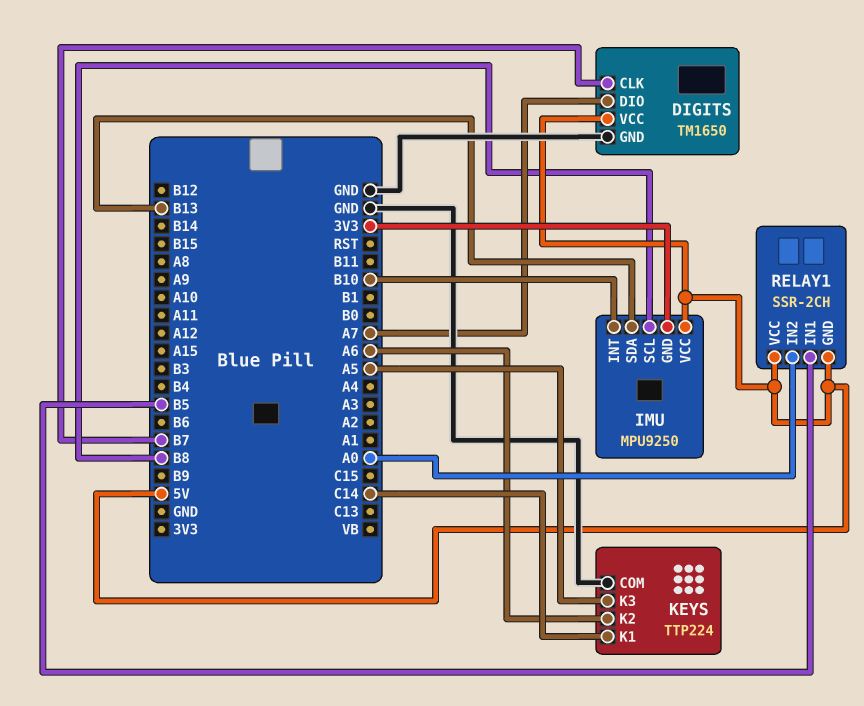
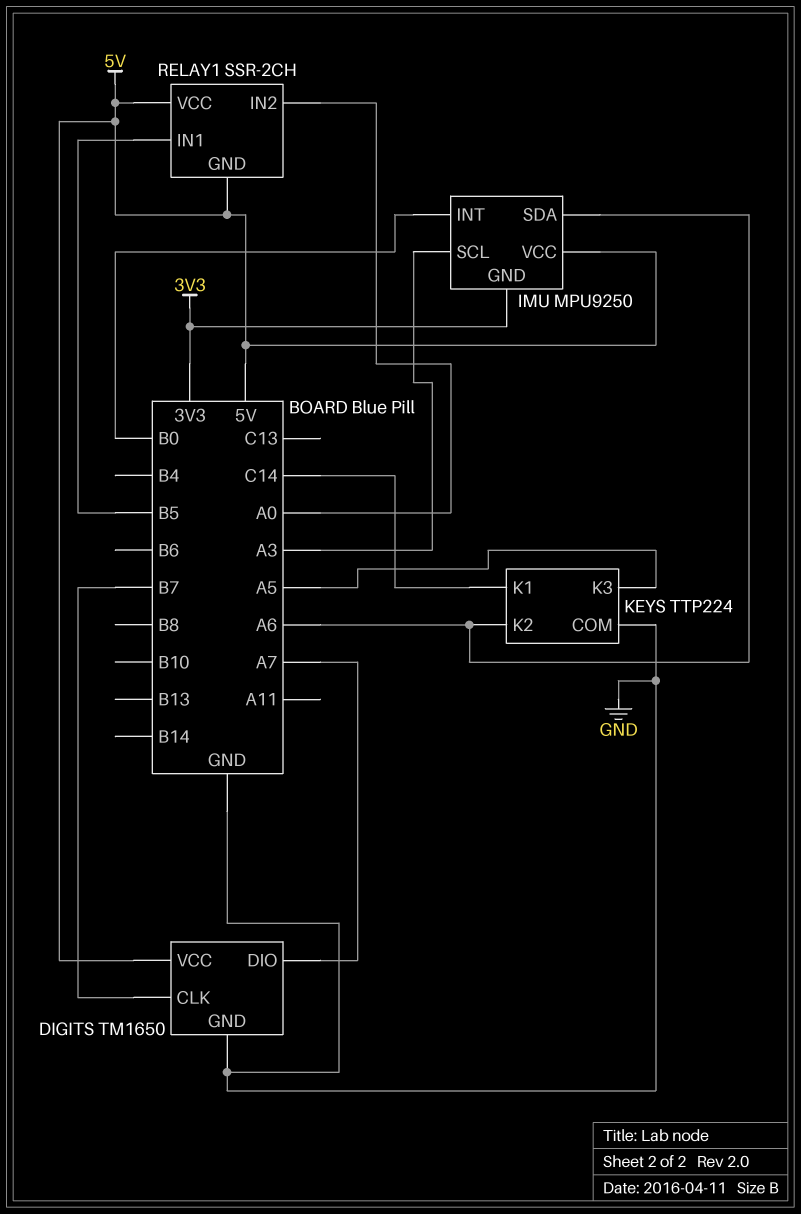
IMU pin INT: B10 -> B0
IMU pin SCL: B8 -> A3
IMU pin SDA: B13 -> A6

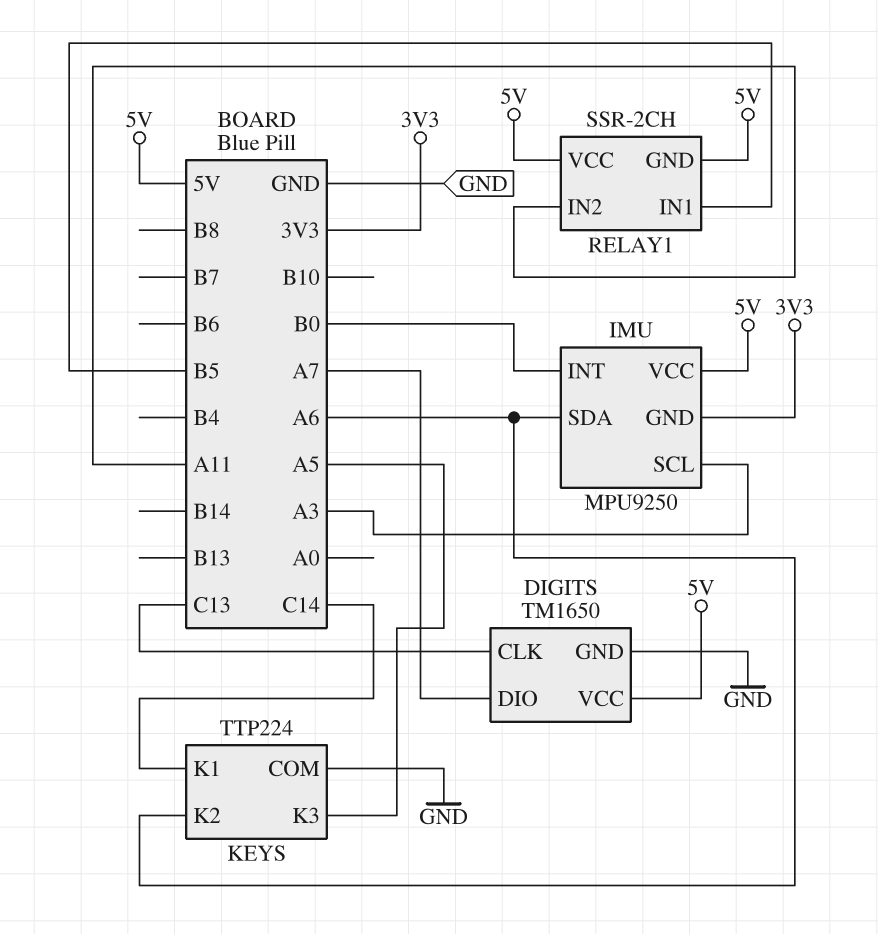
DIGITS pin CLK: B7 -> C13
RELAY1 pin IN2: A0 -> A11

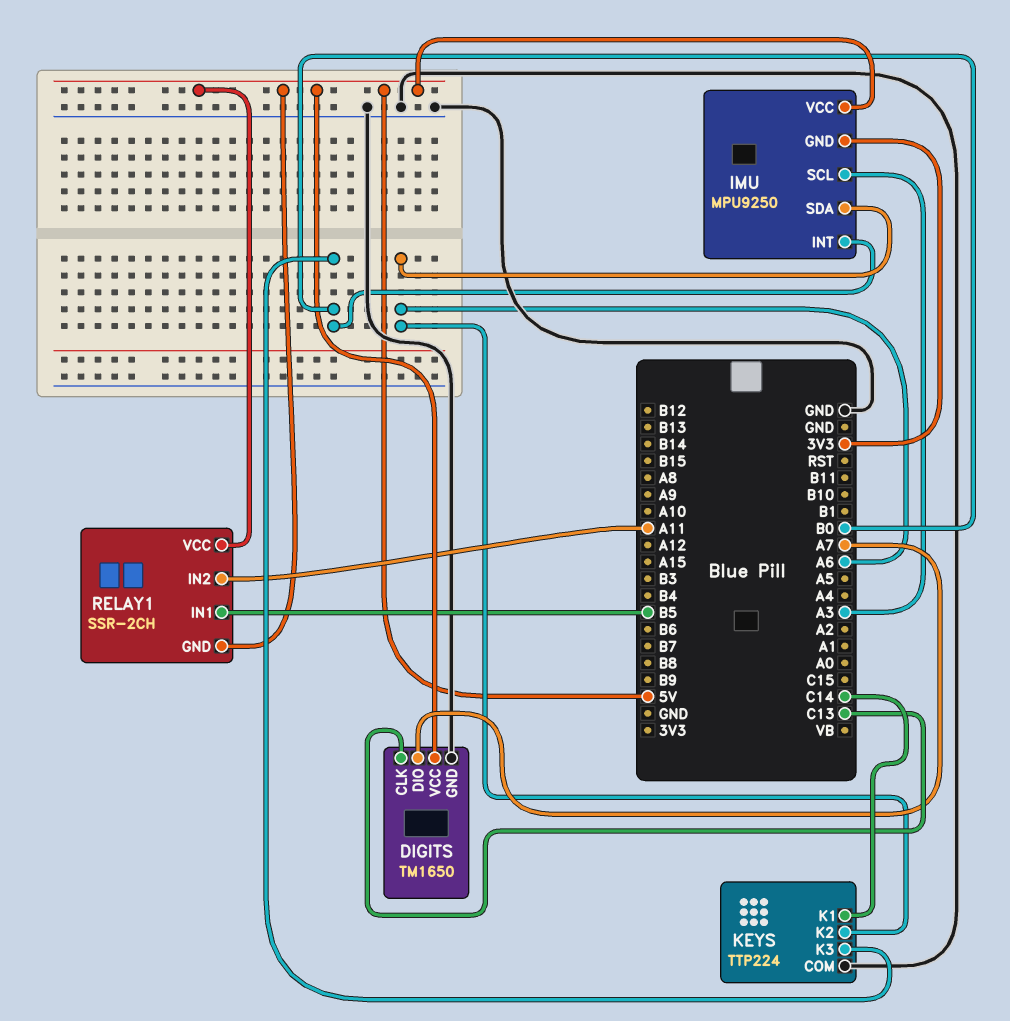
KEYS pin K3: A5 -> B0

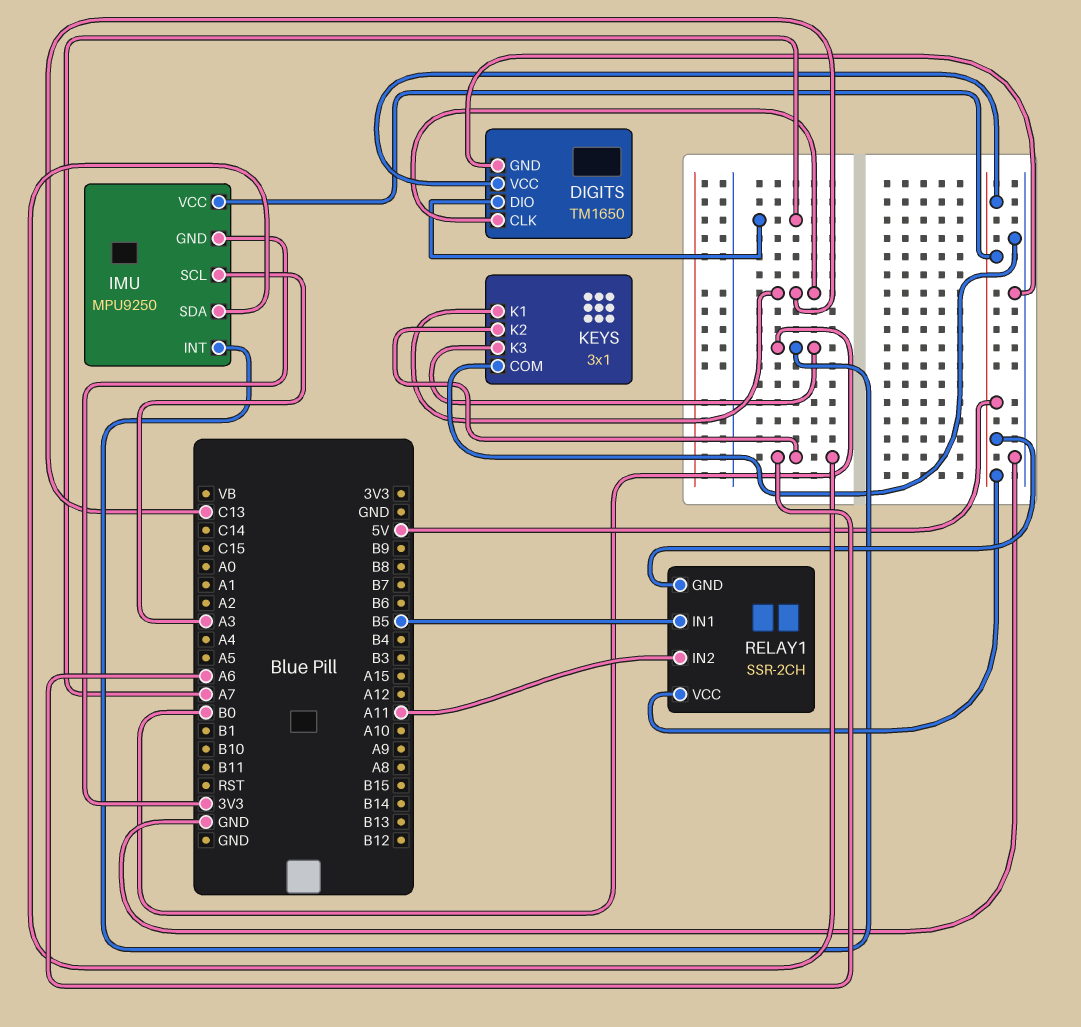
KEYS: TTP224 -> 3x1
KEYS pin K1: C14 -> C13

